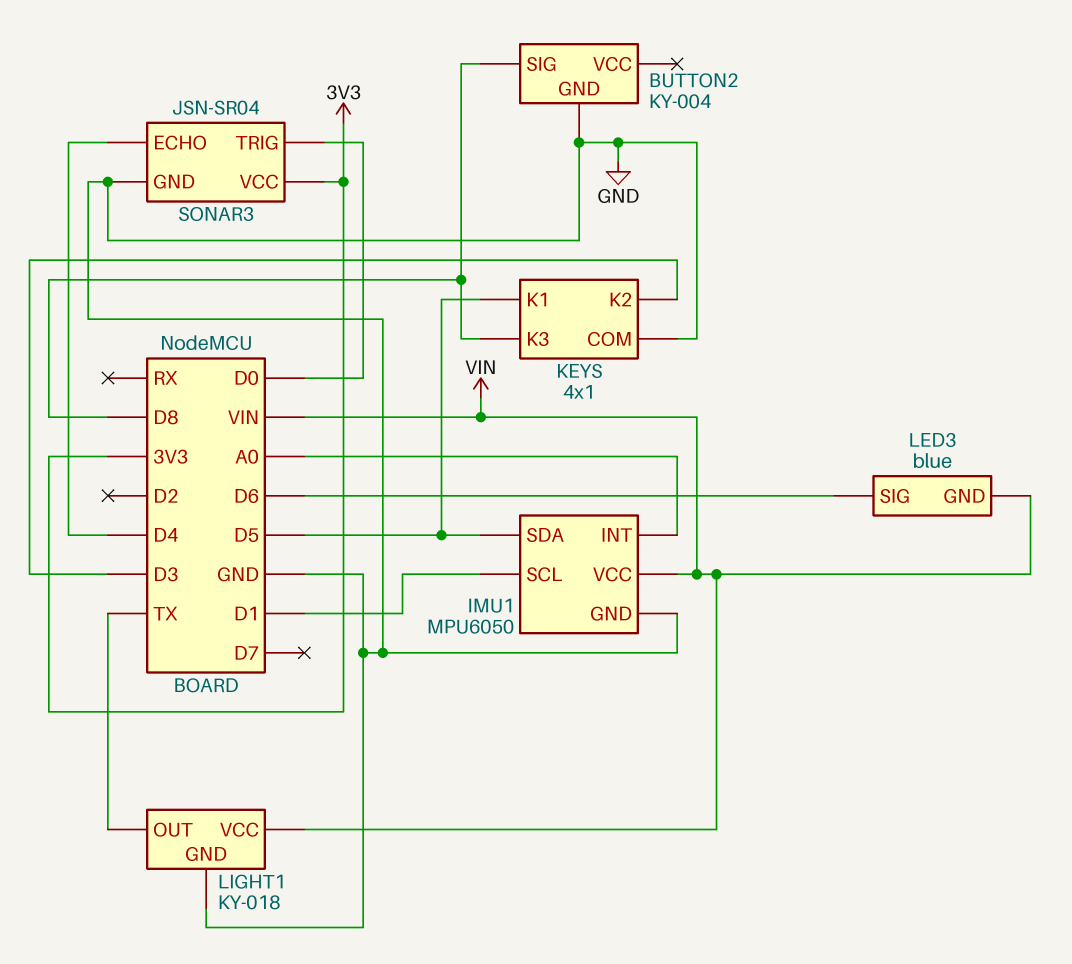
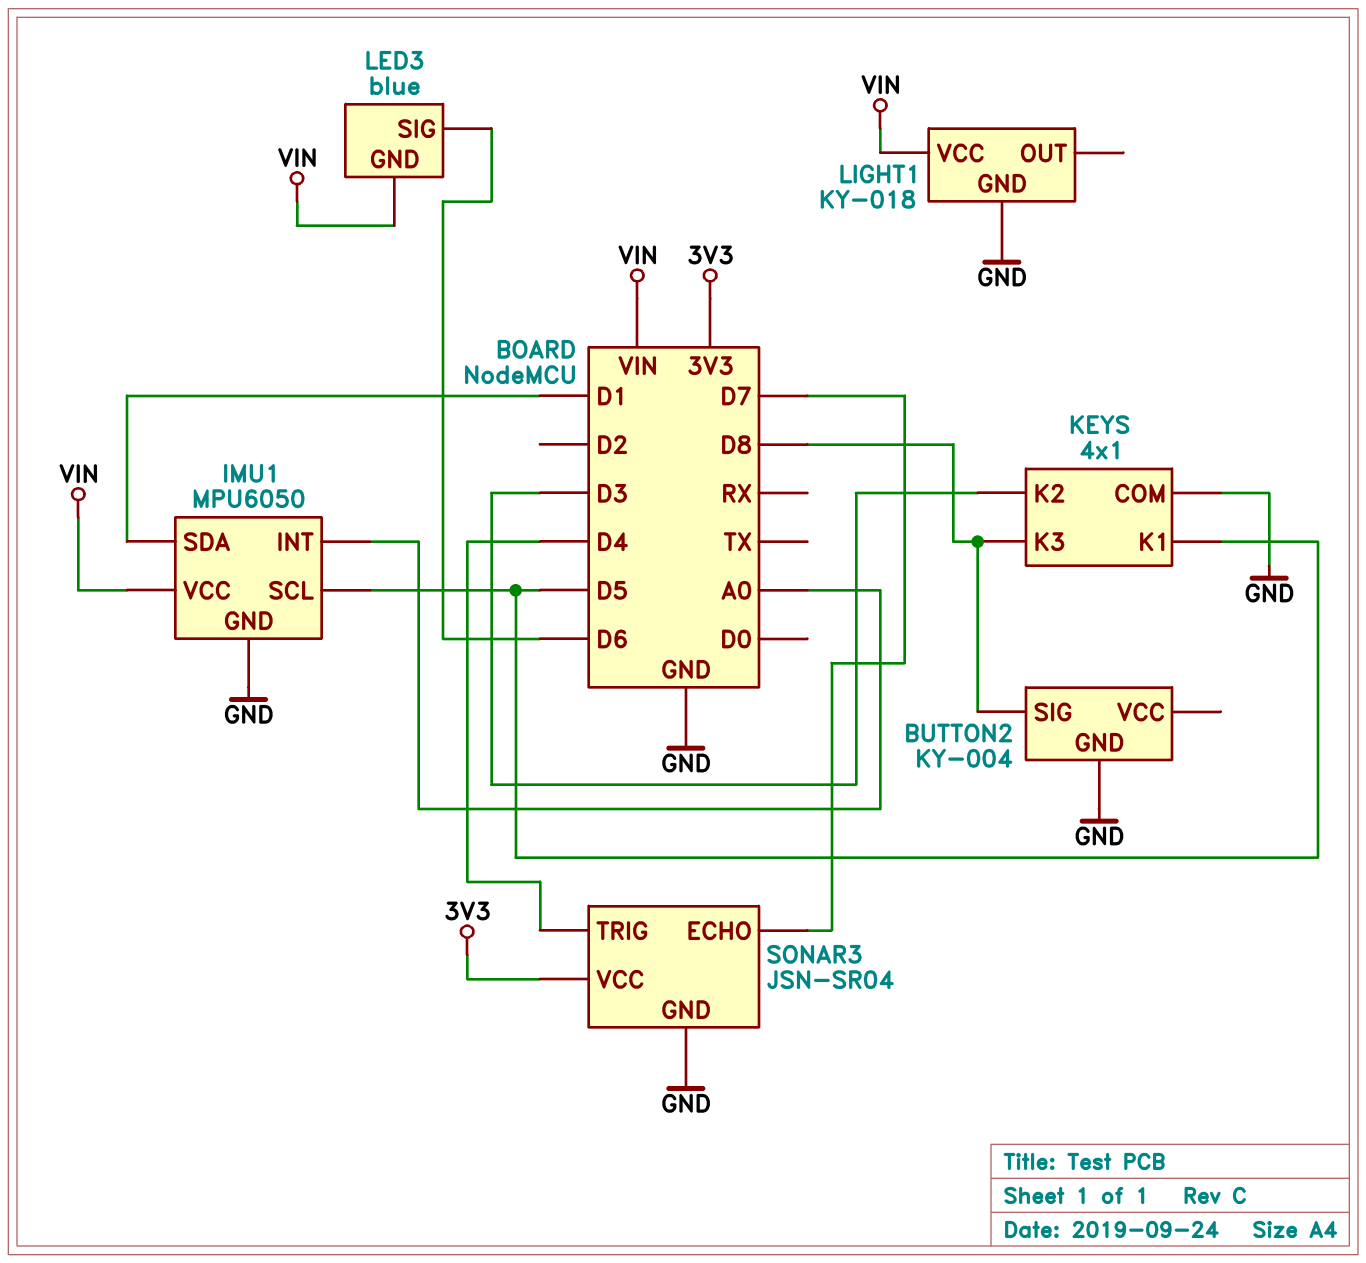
IMU1 pin SCL: D1 -> D5
IMU1 pin SDA: D5 -> D1
LIGHT1 pin OUT: TX -> none
SONAR3 pin ECHO: D4 -> D7
SONAR3 pin TRIG: D0 -> D4

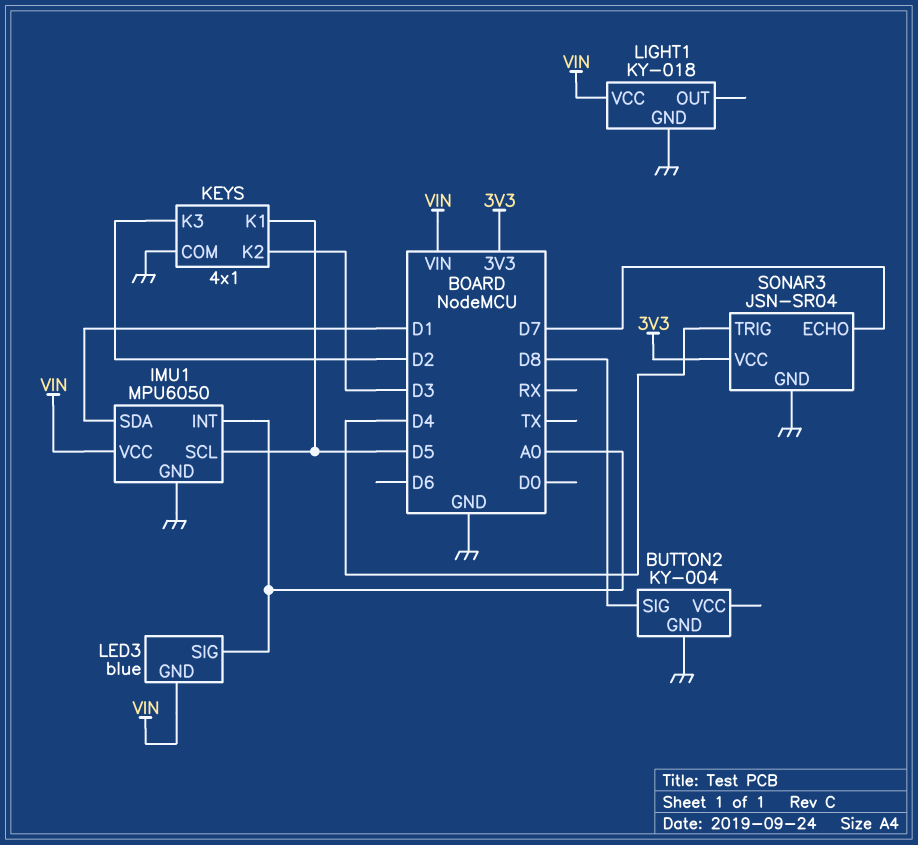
KEYS pin K3: D8 -> D2
LED3 pin SIG: D6 -> A0

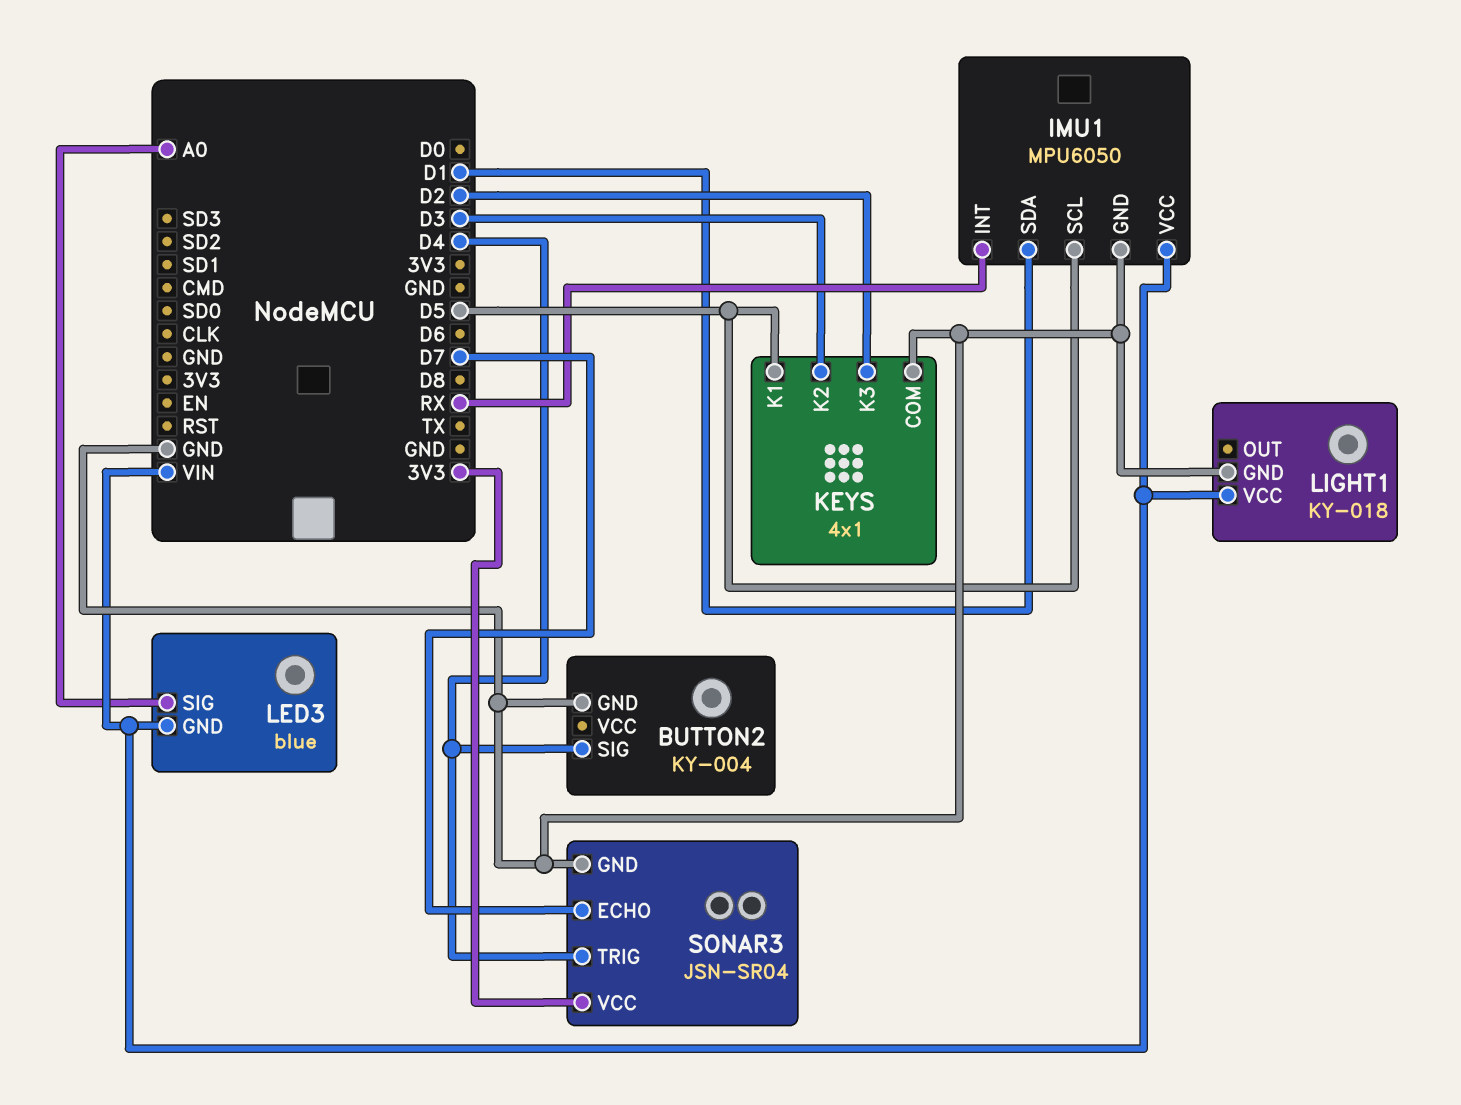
BUTTON2 pin SIG: D8 -> D4
IMU1 pin INT: A0 -> RX

